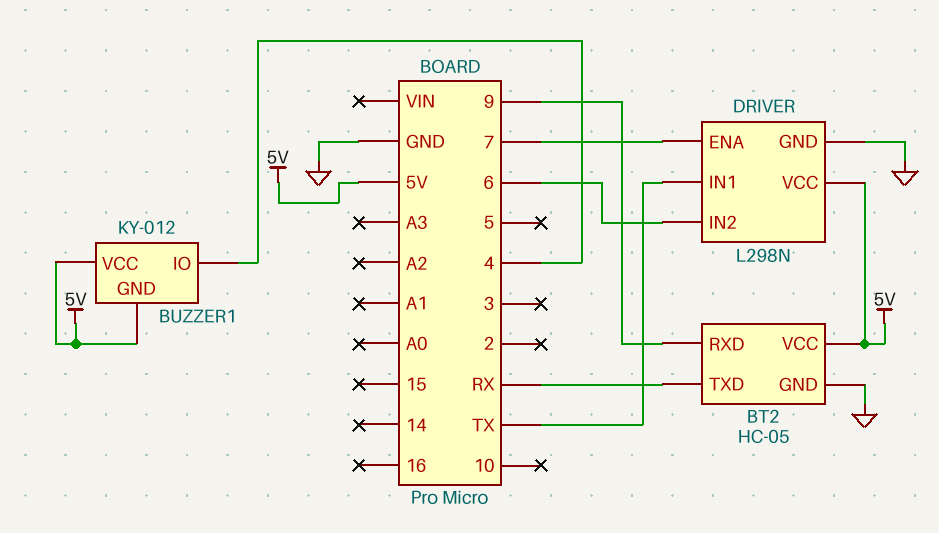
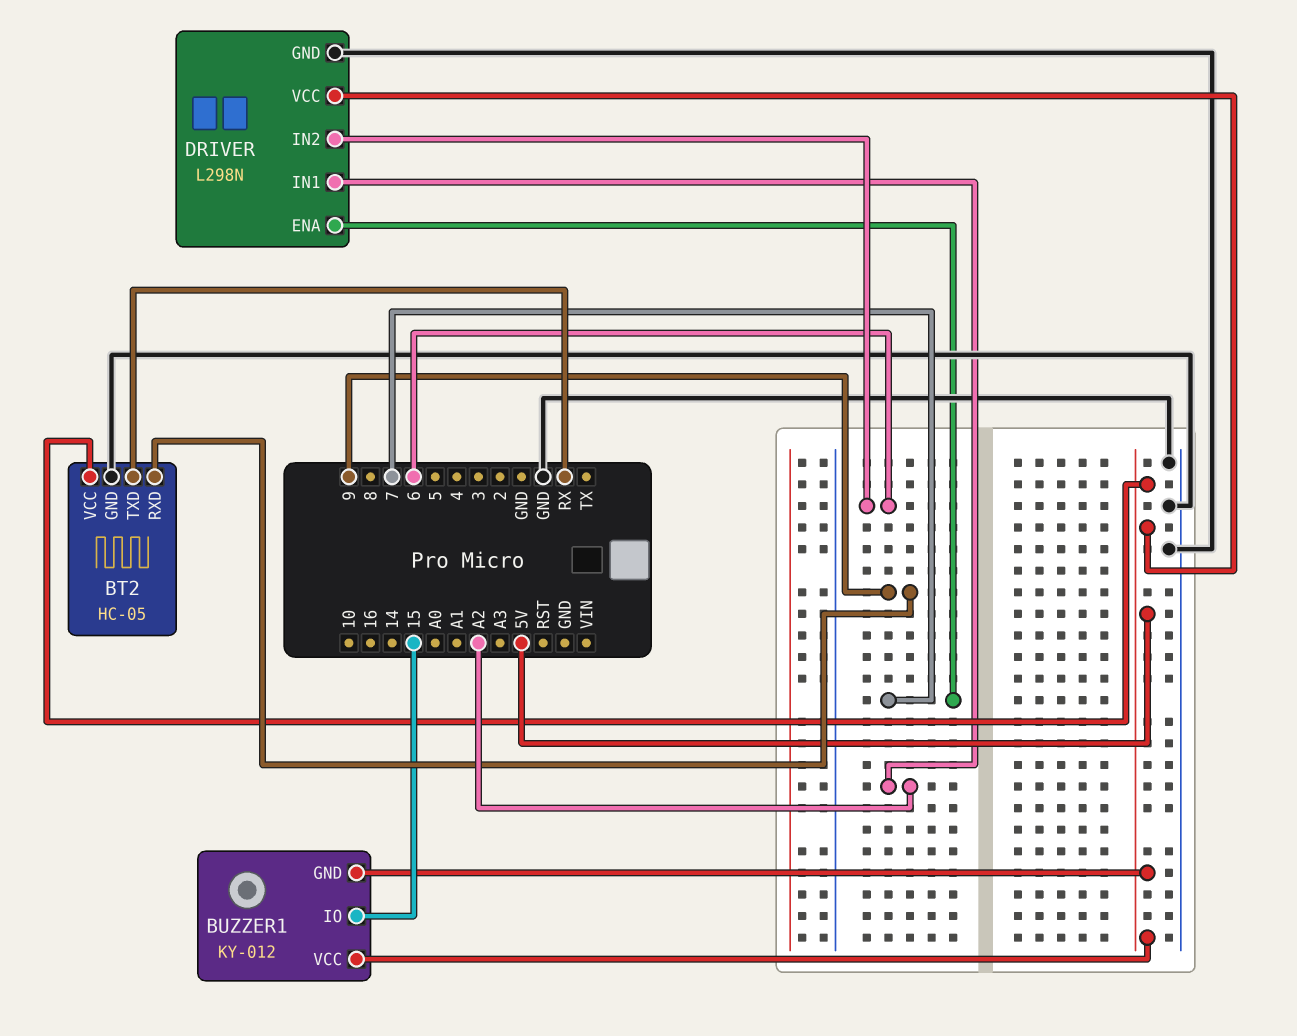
BUZZER1 pin IO: 4 -> 15
DRIVER pin IN1: TX -> A2

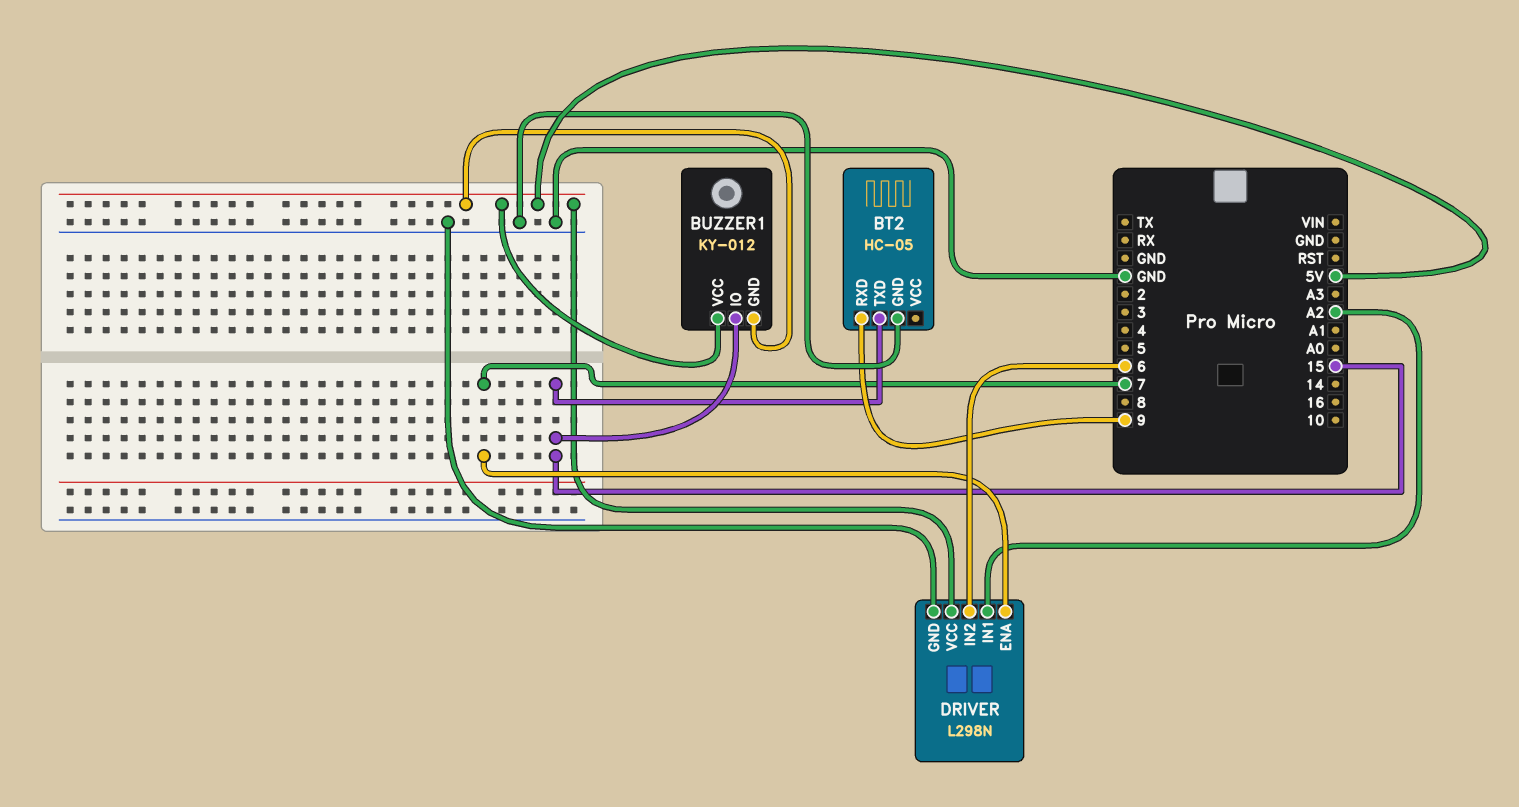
BT2 pin TXD: RX -> 15
BT2 pin VCC: 5V -> none

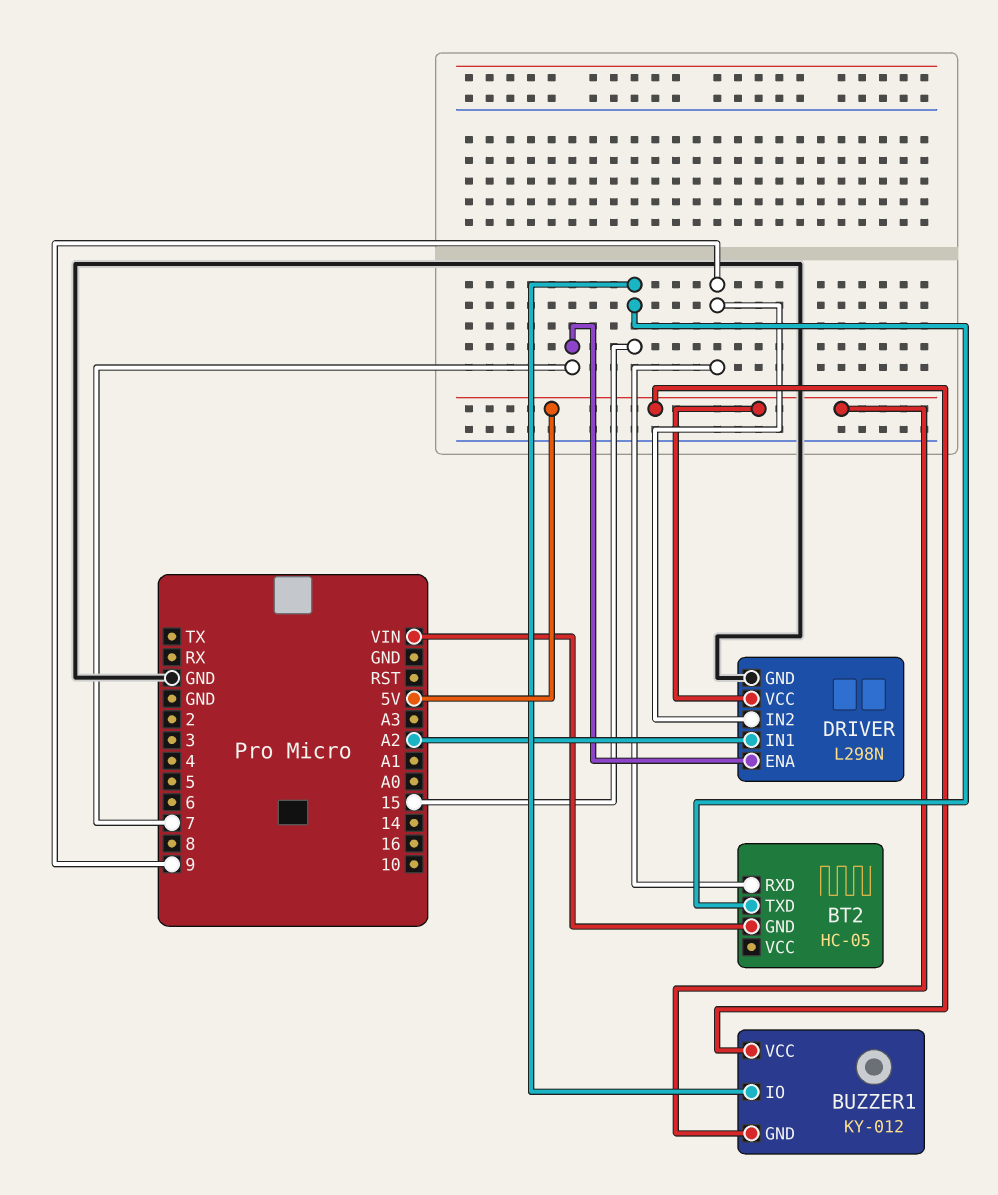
BT2 pin GND: GND -> VIN
DRIVER pin IN2: 6 -> 9

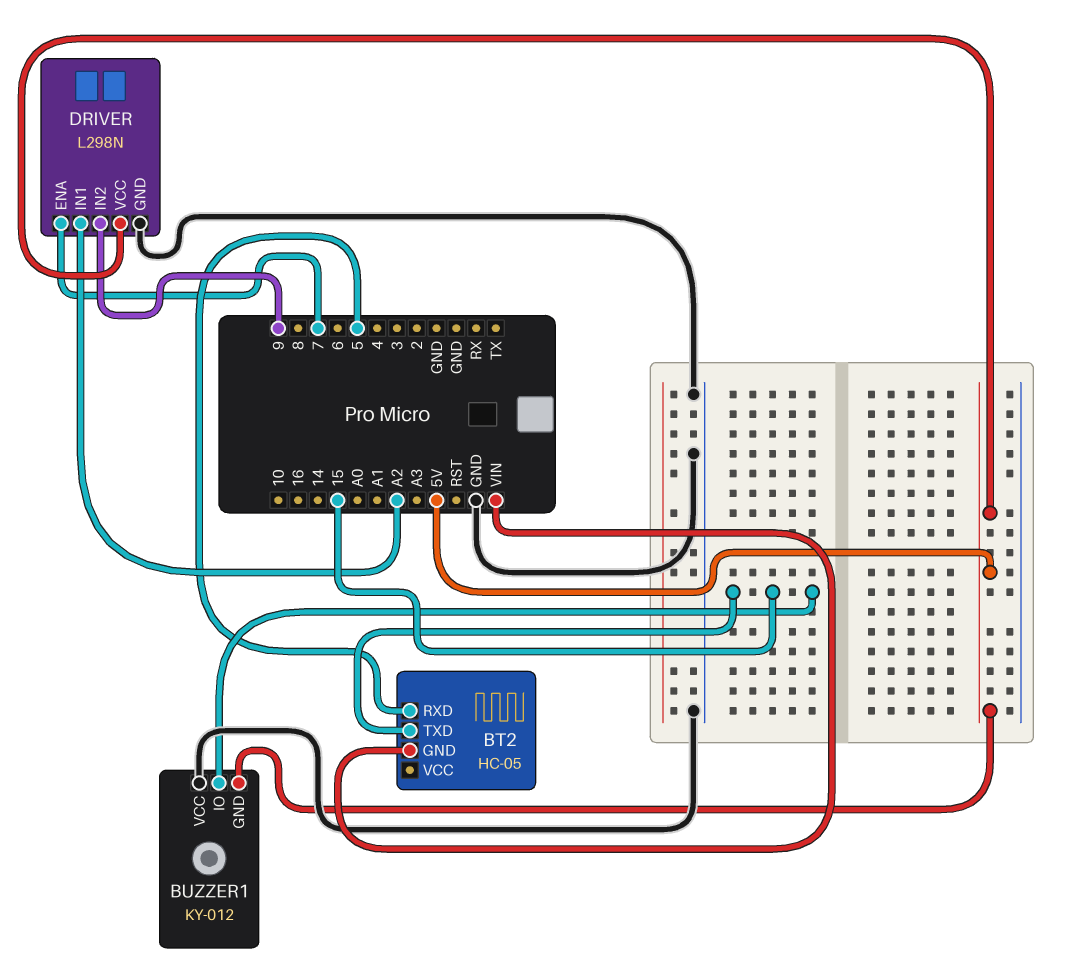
BT2 pin RXD: 9 -> 5
BUZZER1 pin VCC: 5V -> GND

